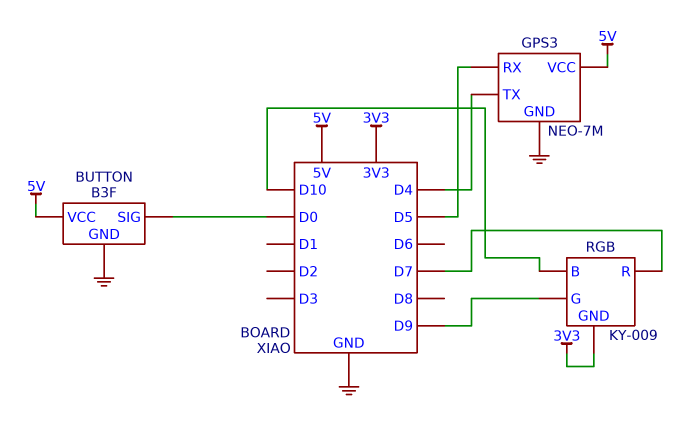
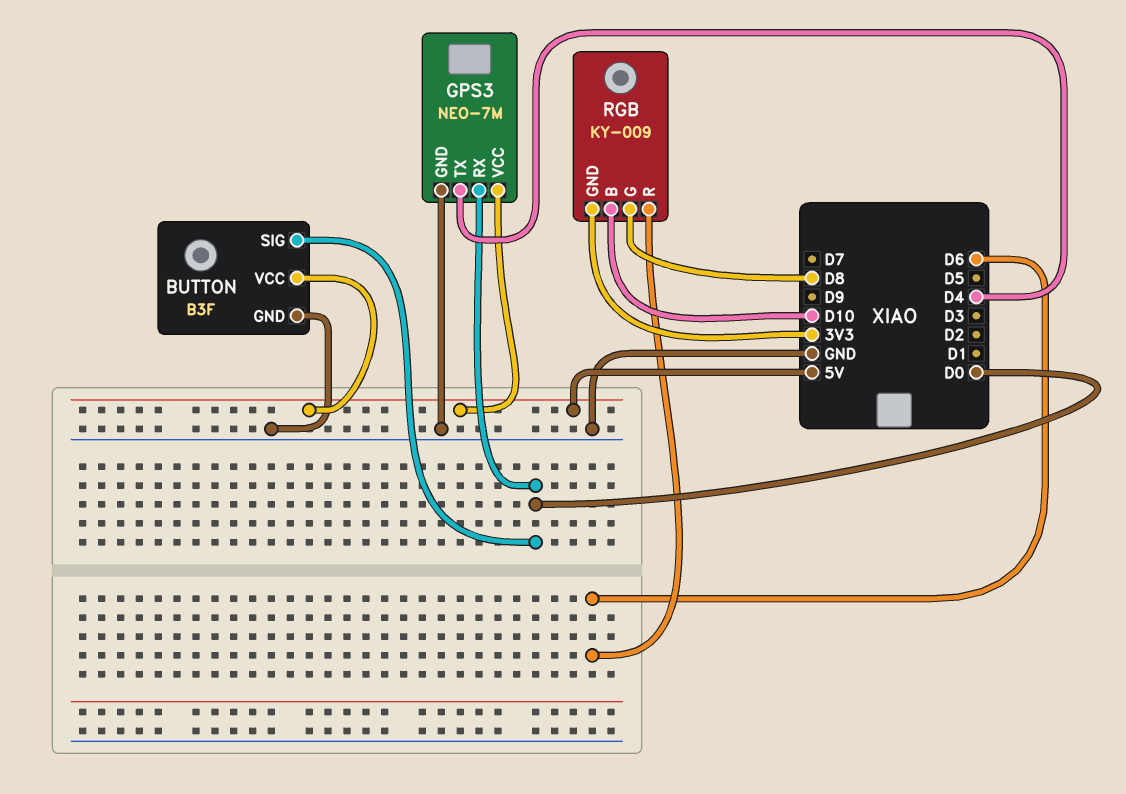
GPS3 pin RX: D5 -> D0
RGB pin G: D9 -> D8
RGB pin R: D7 -> D6

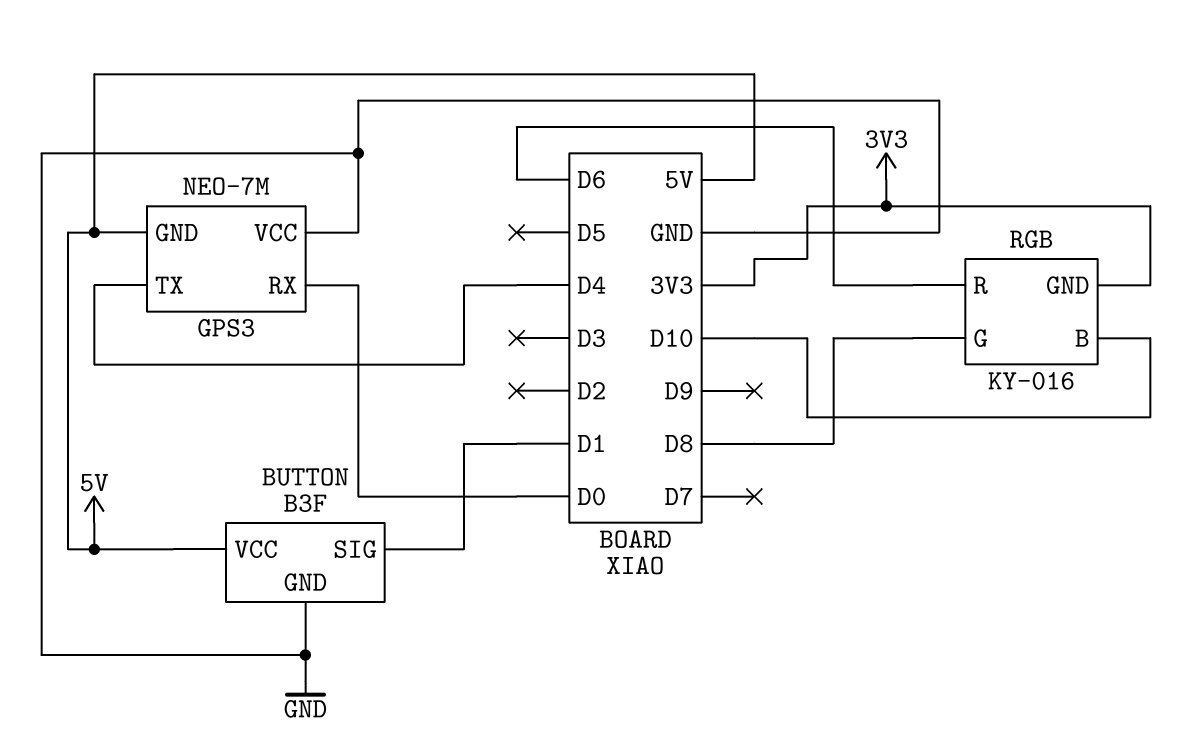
BUTTON pin SIG: D0 -> D1
GPS3 pin GND: GND -> 5V
GPS3 pin VCC: 5V -> GND
RGB: KY-009 -> KY-016

